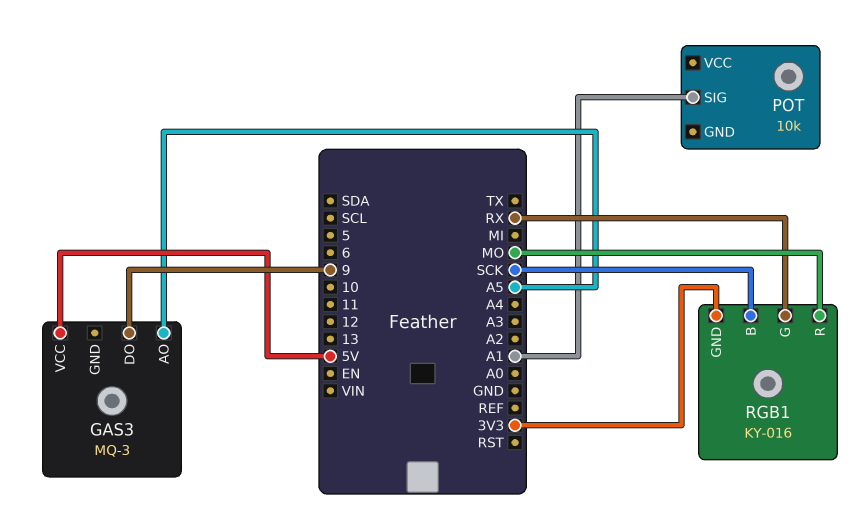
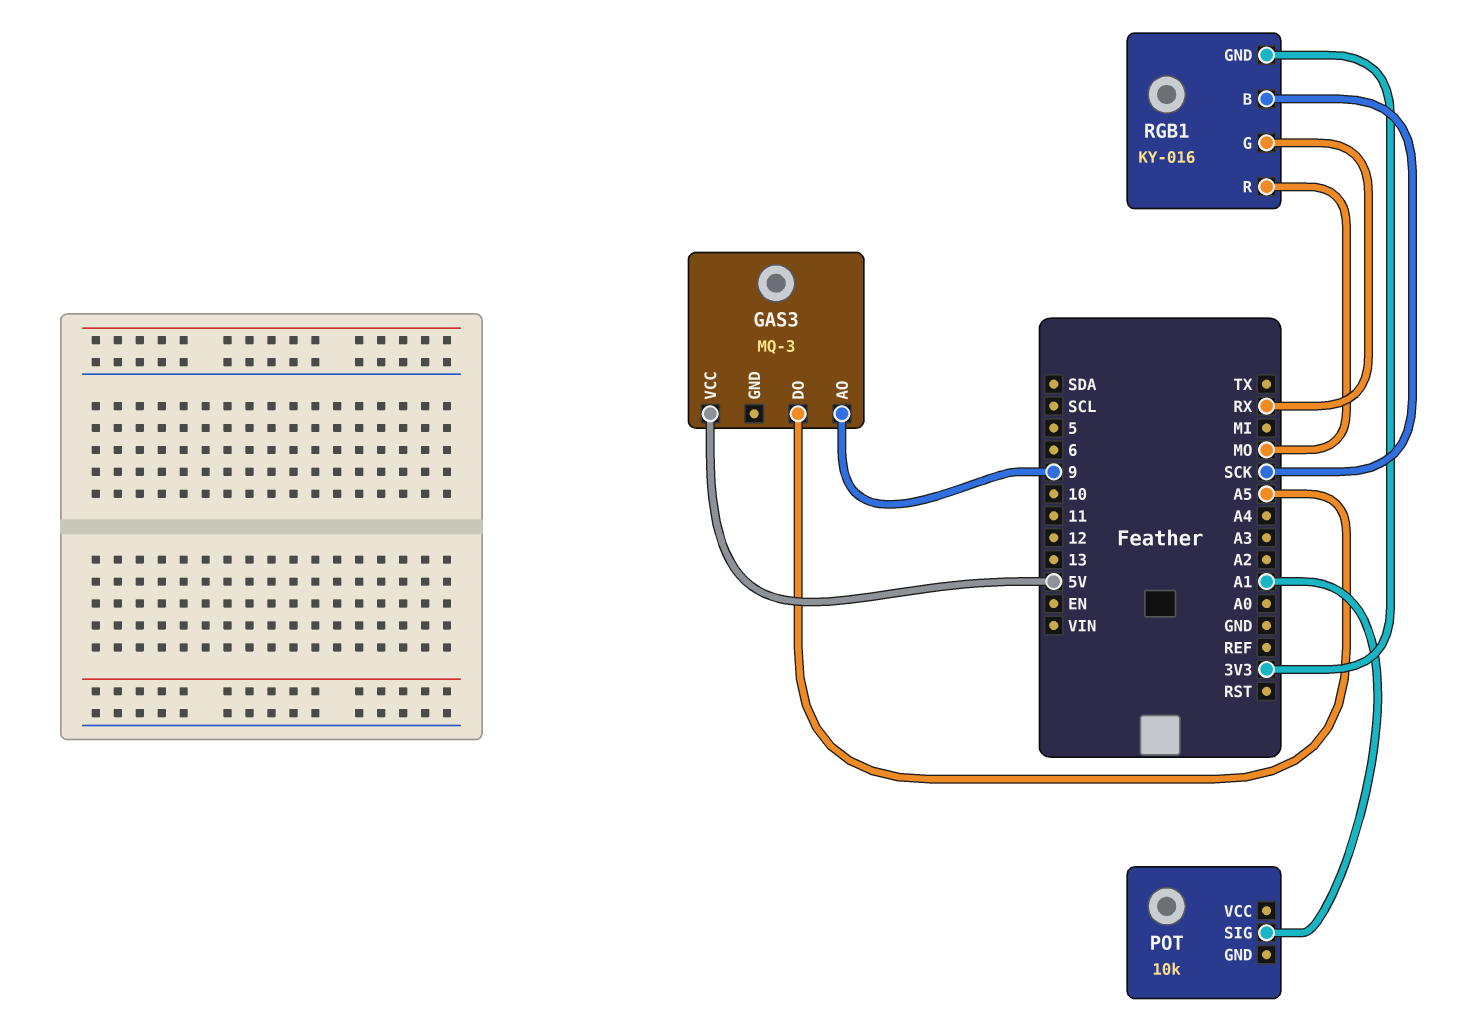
GAS3 pin AO: A5 -> 9
GAS3 pin DO: 9 -> A5

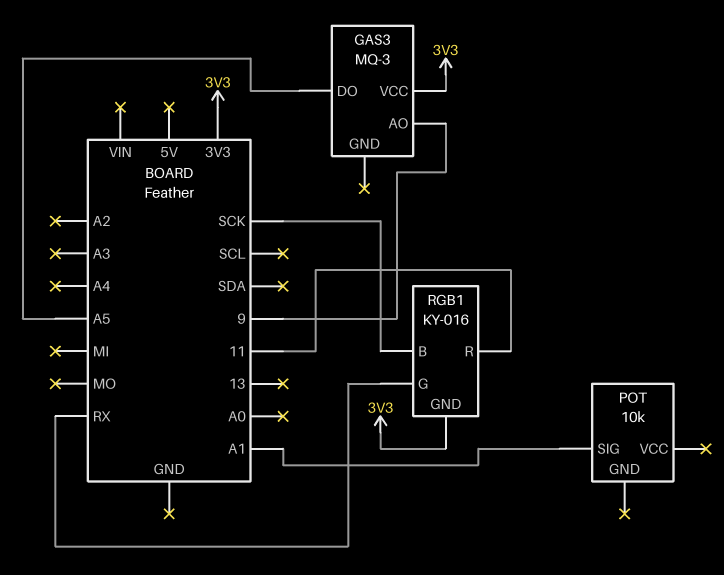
GAS3 pin VCC: 5V -> 3V3
RGB1 pin R: MO -> 11

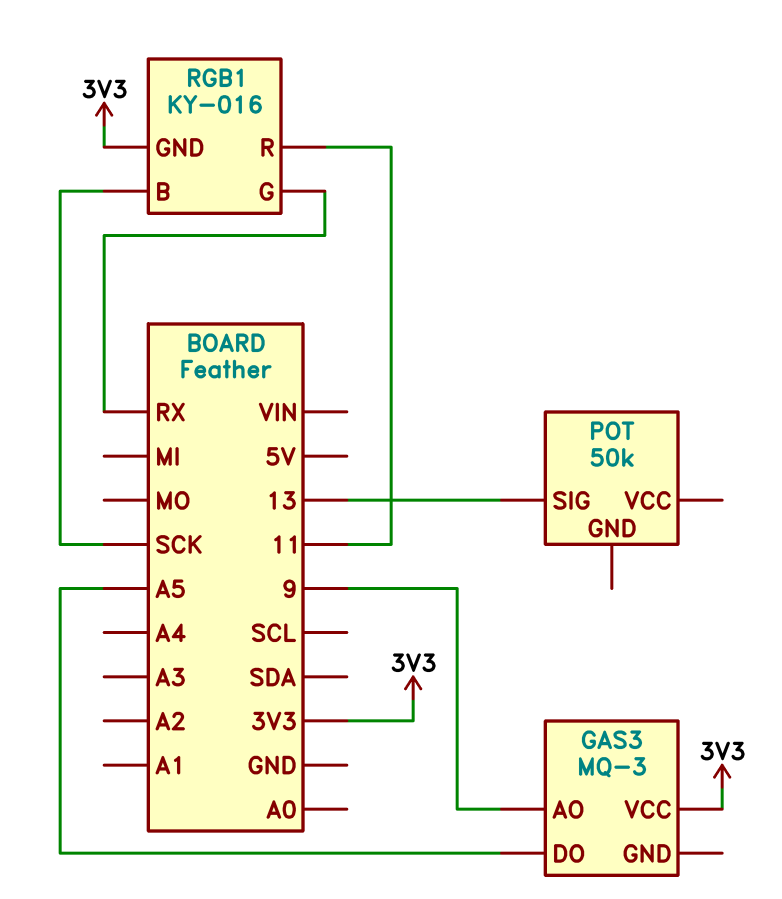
POT: 10k -> 50k
POT pin SIG: A1 -> 13

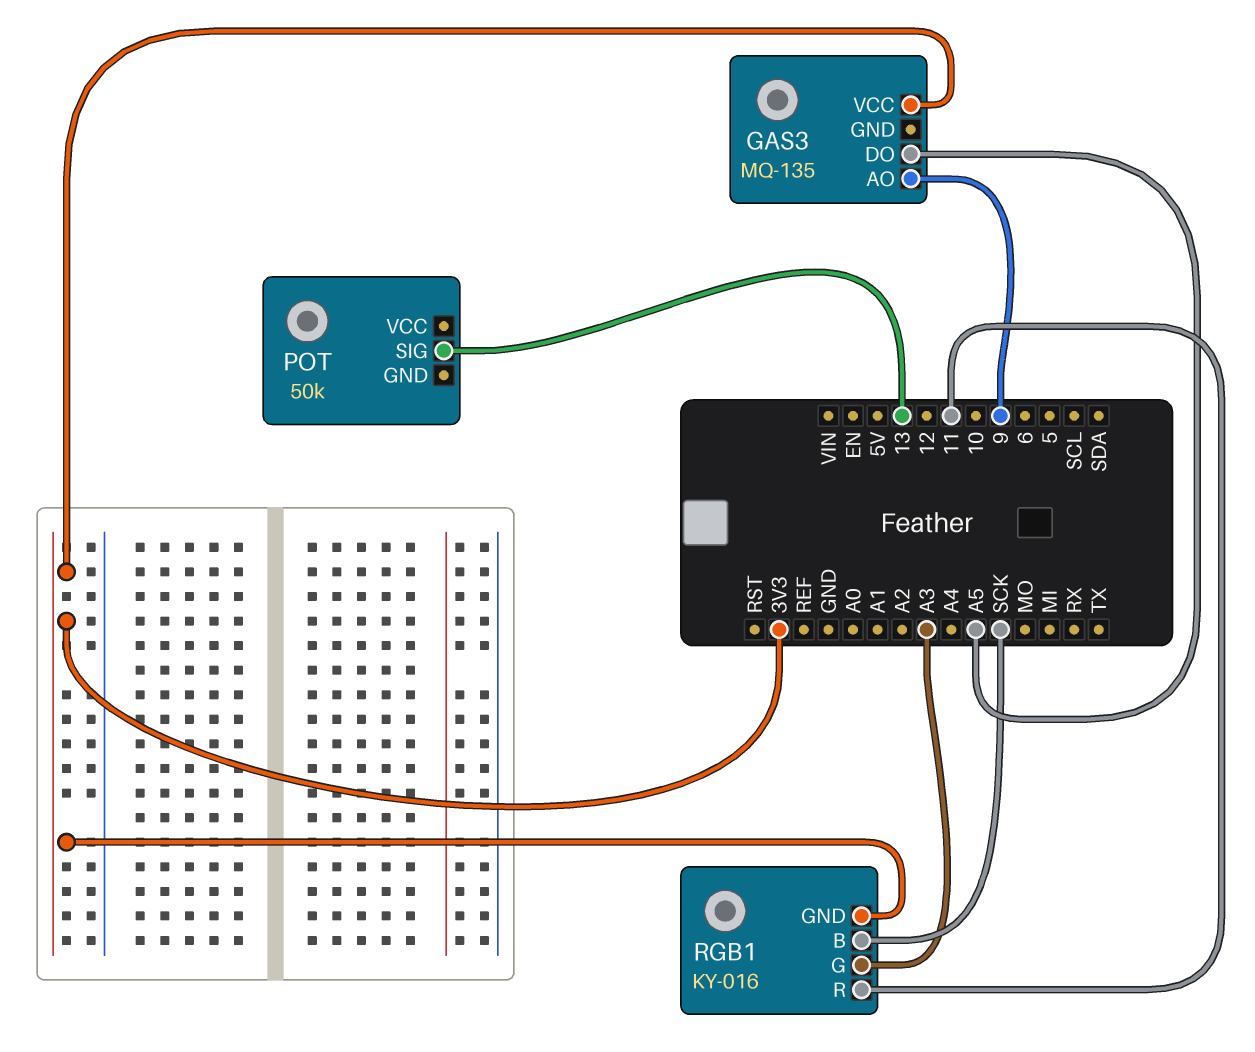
GAS3: MQ-3 -> MQ-135
RGB1 pin G: RX -> A3

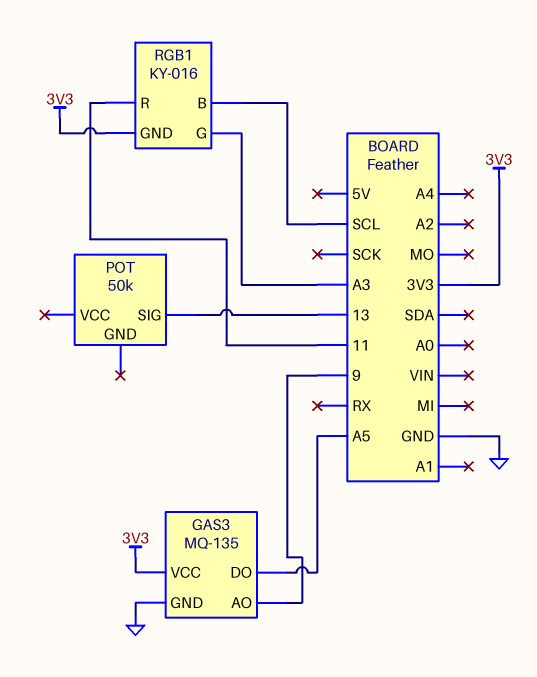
GAS3 pin GND: none -> GND
RGB1 pin B: SCK -> SCL

